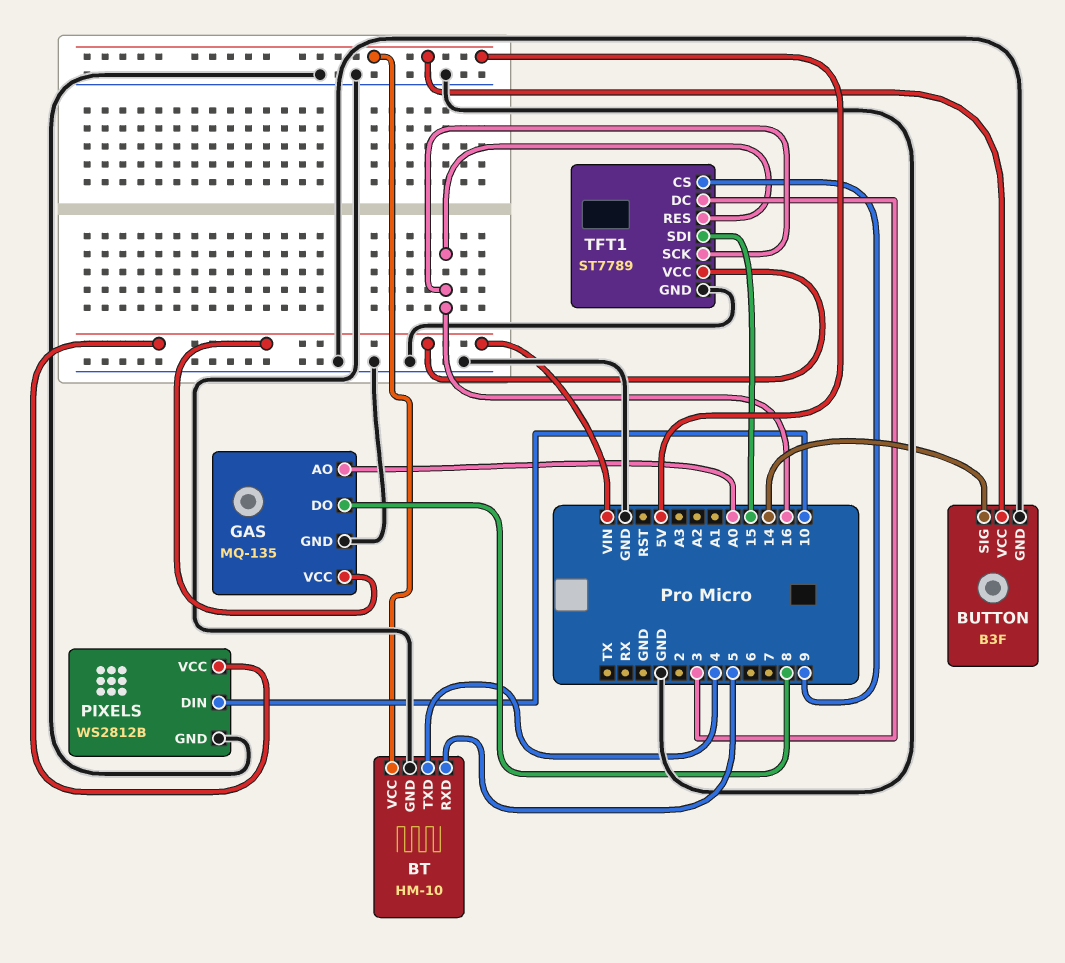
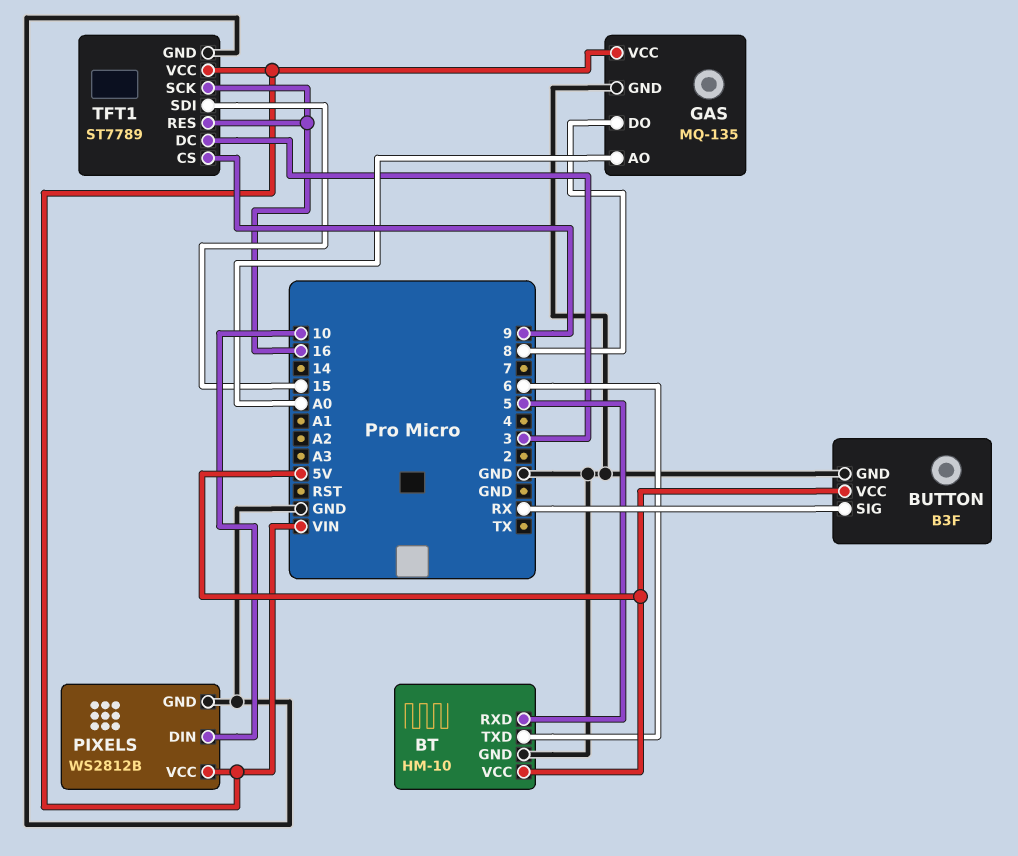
BT pin TXD: 4 -> 6
BUTTON pin SIG: 14 -> RX

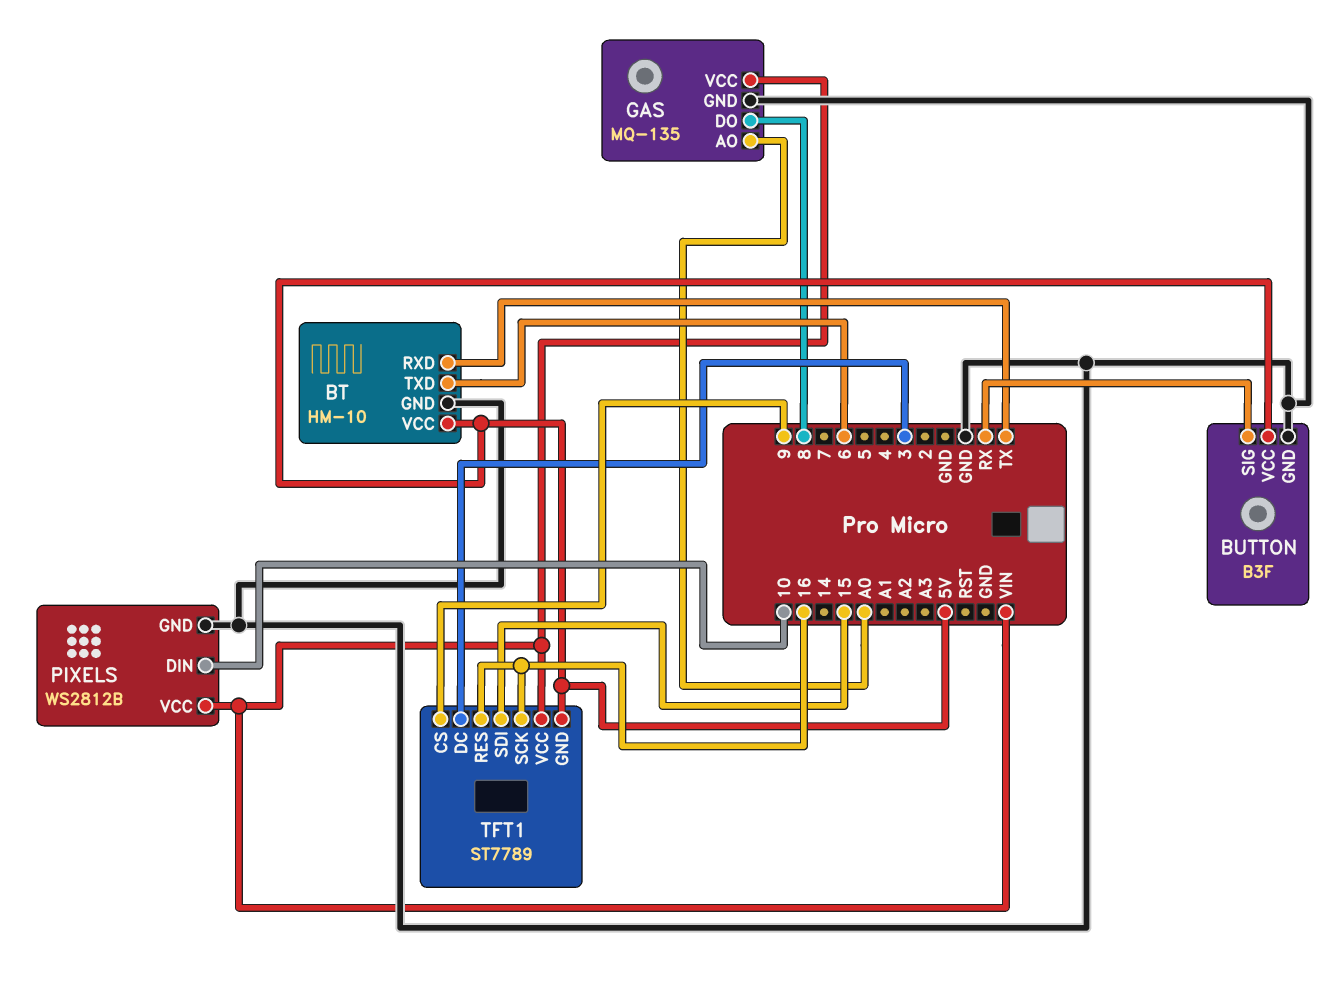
BT pin RXD: 5 -> TX
TFT1 pin GND: GND -> 5V

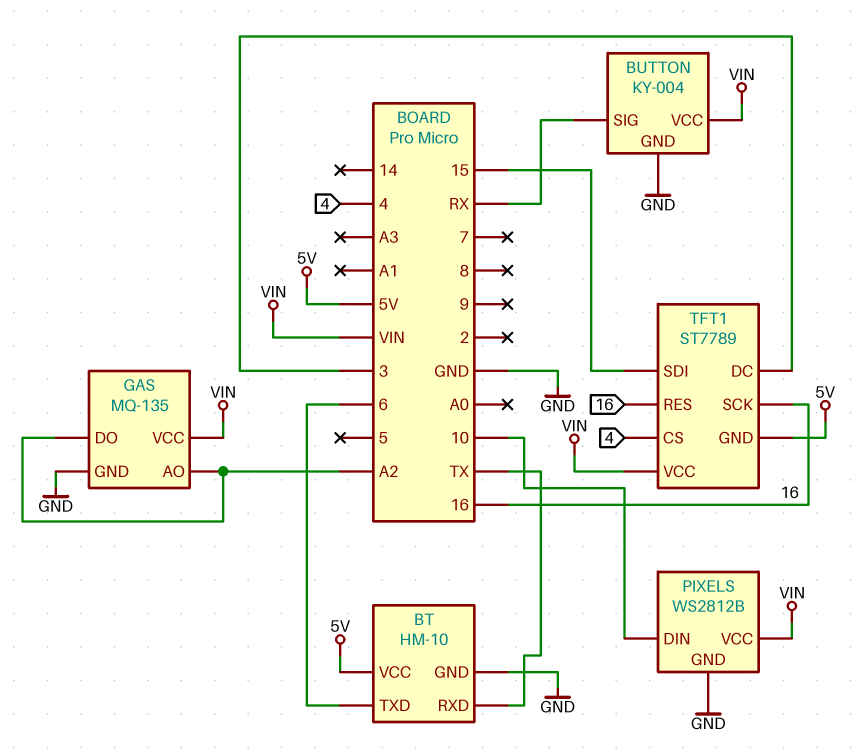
BUTTON: B3F -> KY-004
BUTTON pin VCC: 5V -> VIN
GAS pin AO: A0 -> A2
GAS pin DO: 8 -> A2
TFT1 pin CS: 9 -> 4

